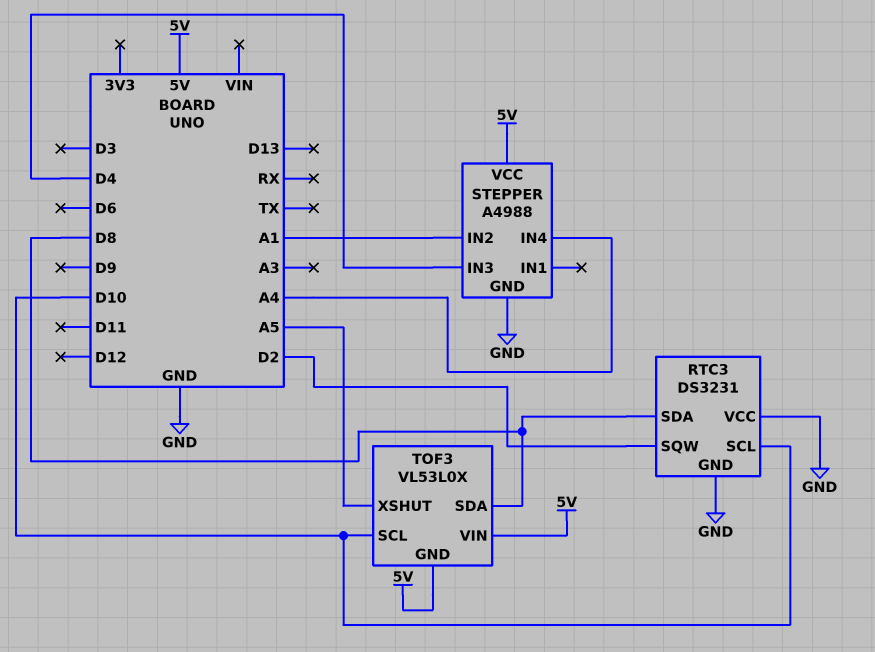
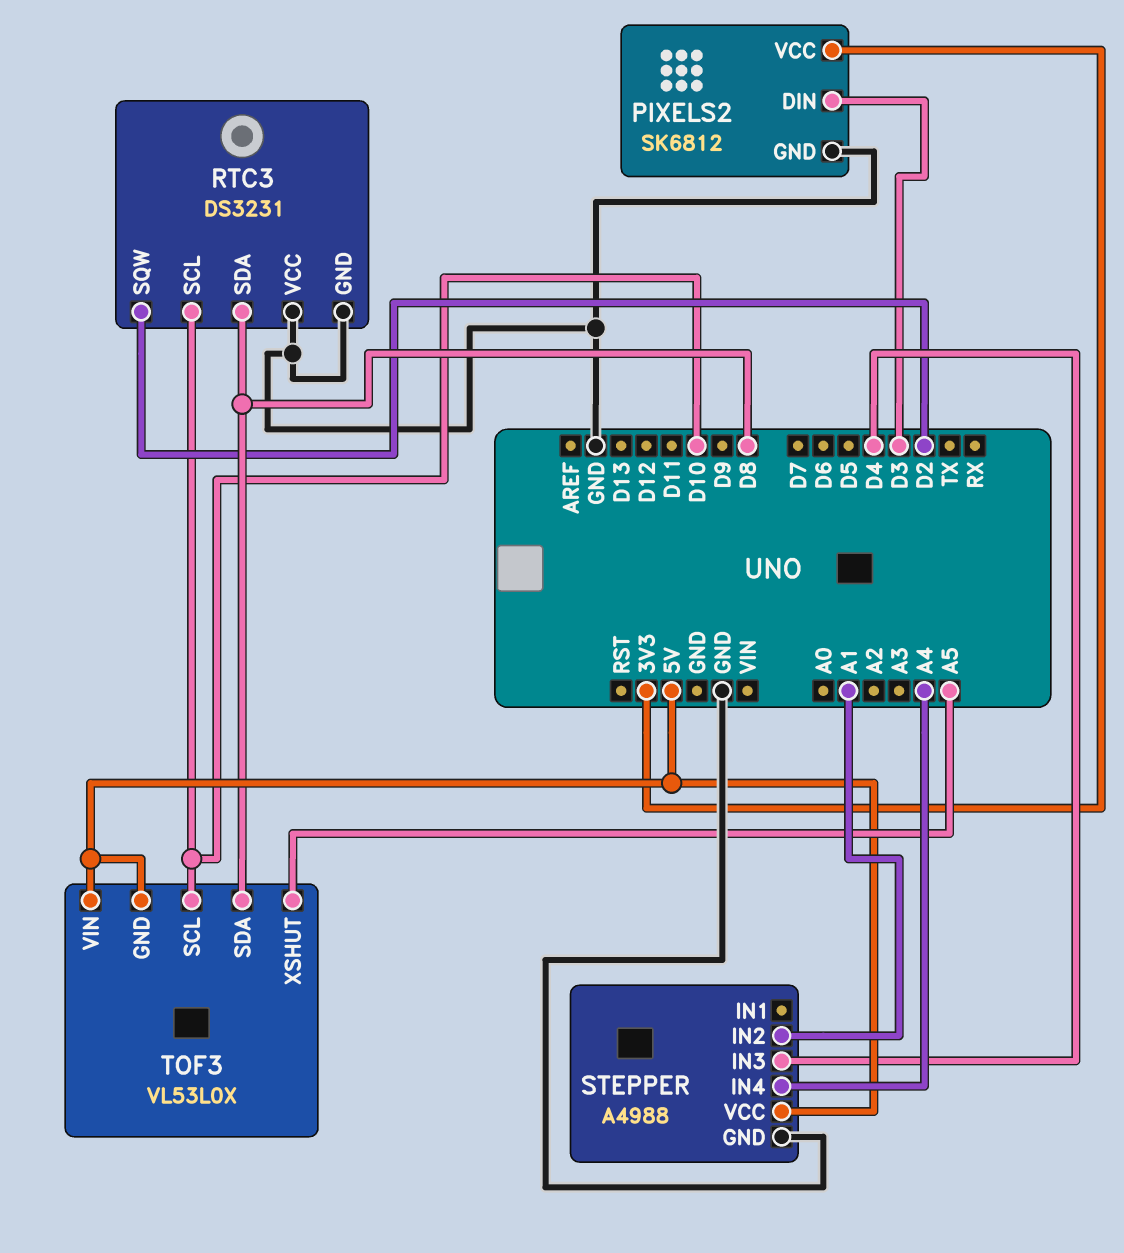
PIXELS2: none -> SK6812
PIXELS2 pin DIN: none -> D3
PIXELS2 pin GND: none -> GND
PIXELS2 pin VCC: none -> 3V3

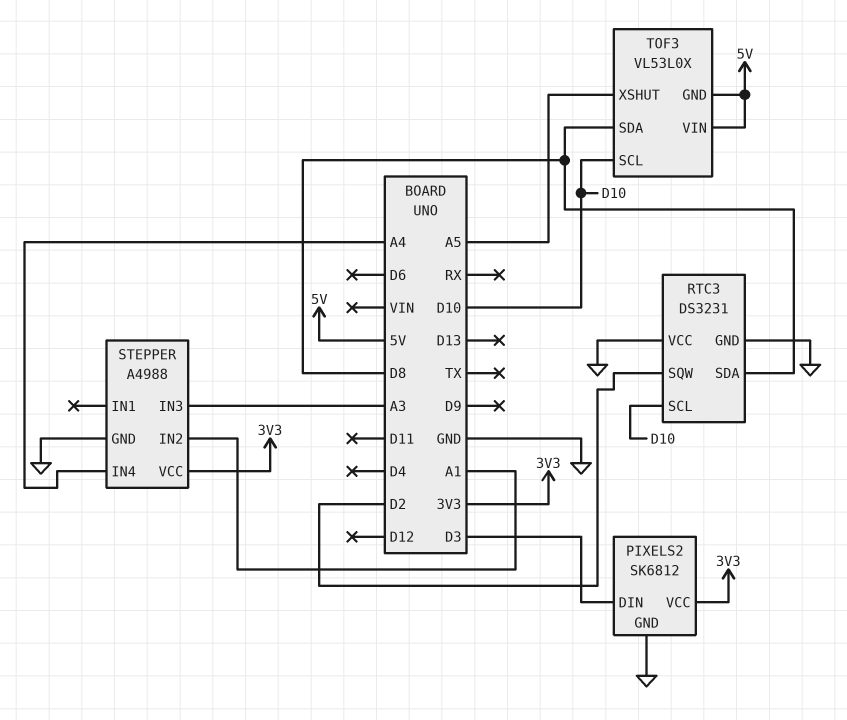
STEPPER pin IN3: D4 -> A3
STEPPER pin VCC: 5V -> 3V3

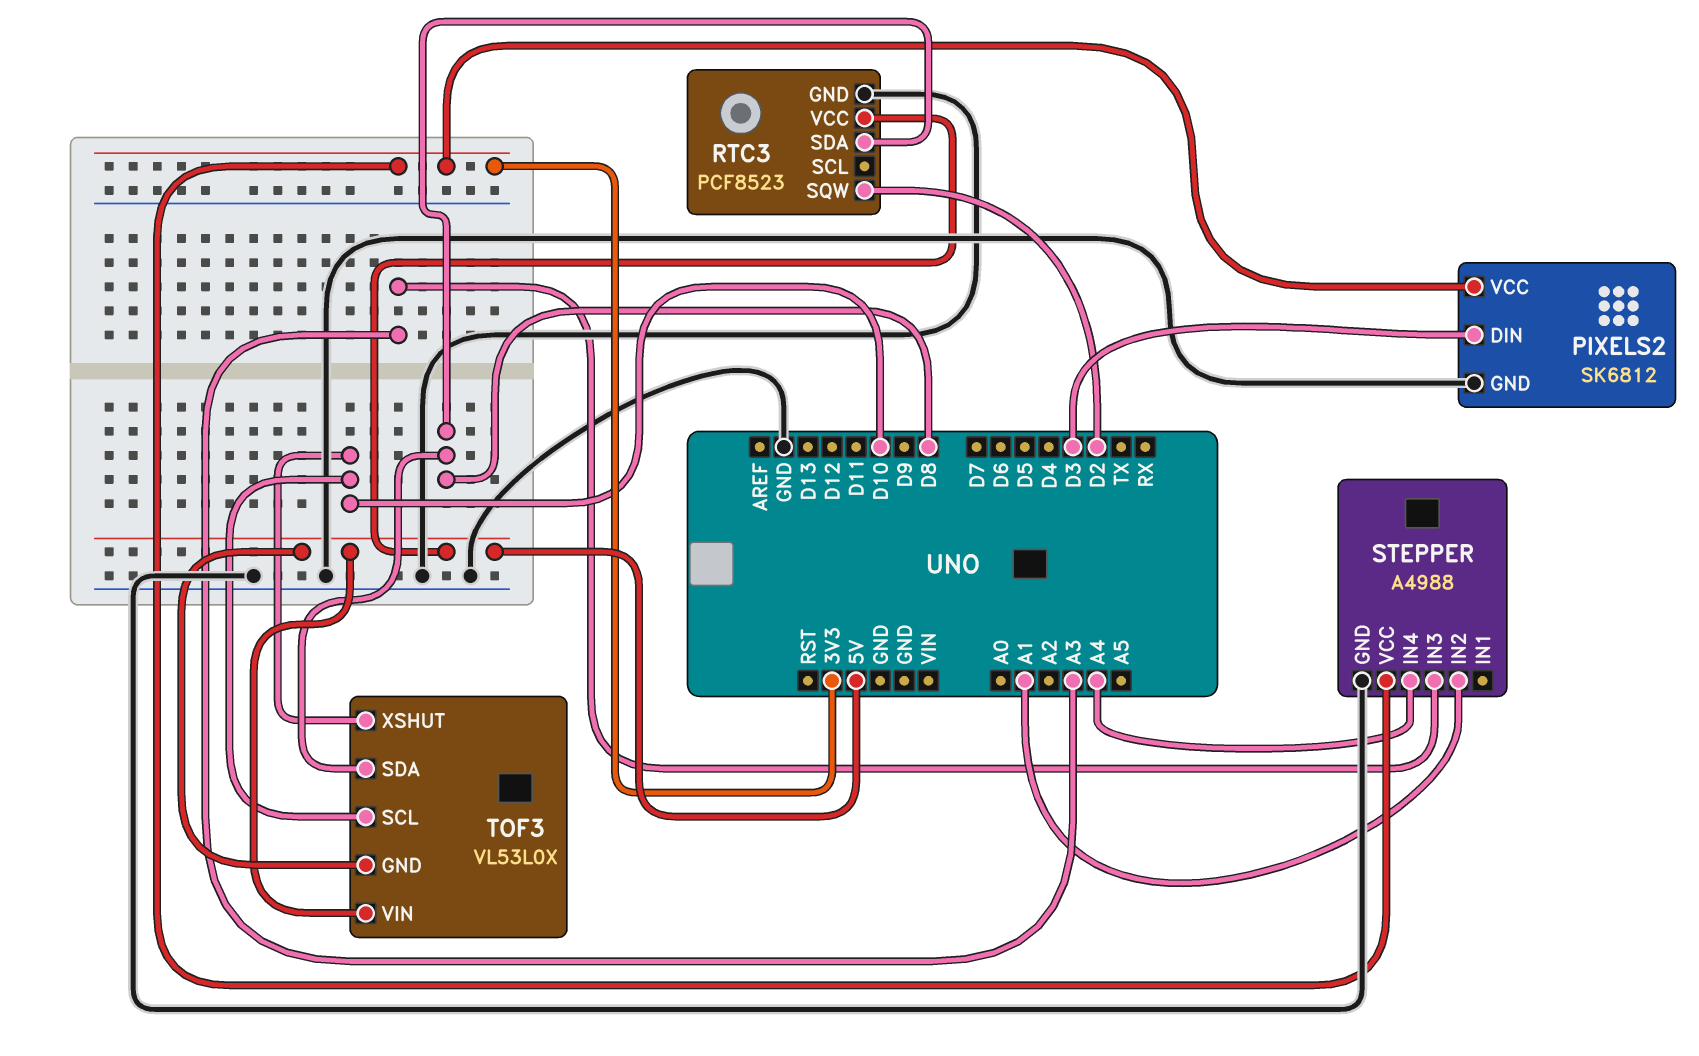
RTC3: DS3231 -> PCF8523
RTC3 pin SCL: D10 -> none
RTC3 pin VCC: GND -> 5V
TOF3 pin XSHUT: A5 -> D10

